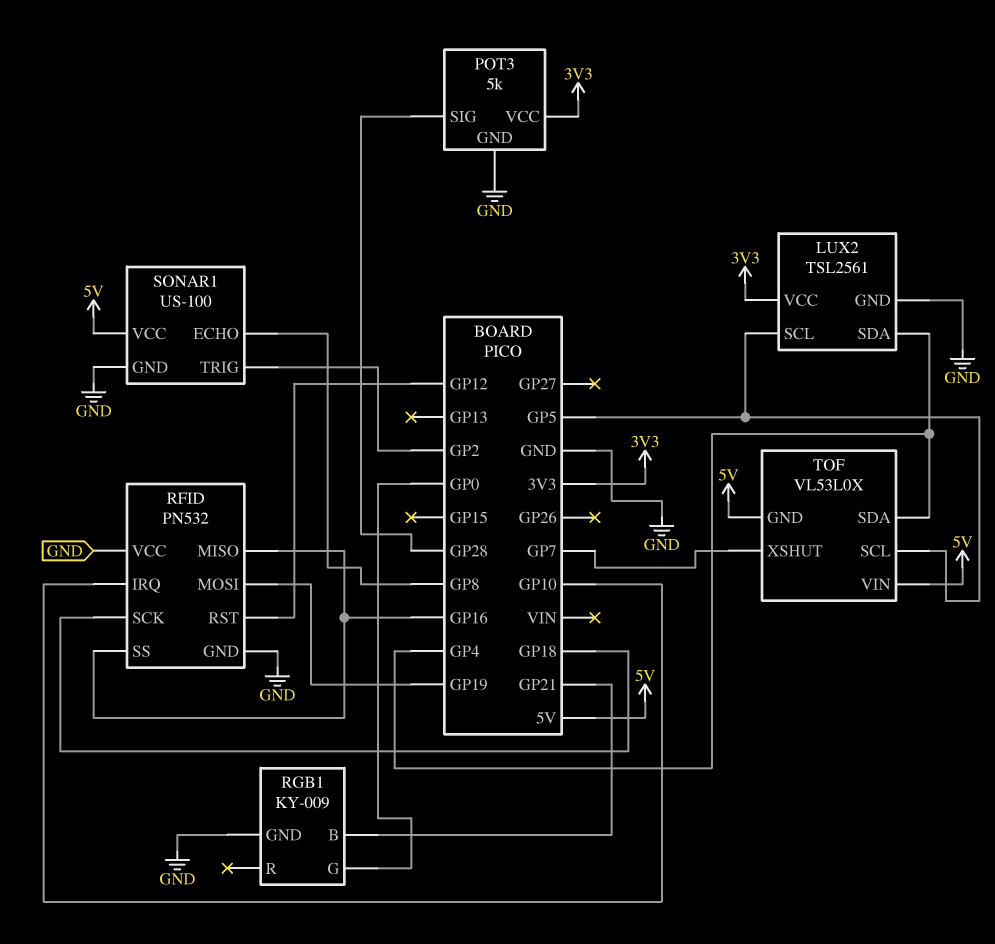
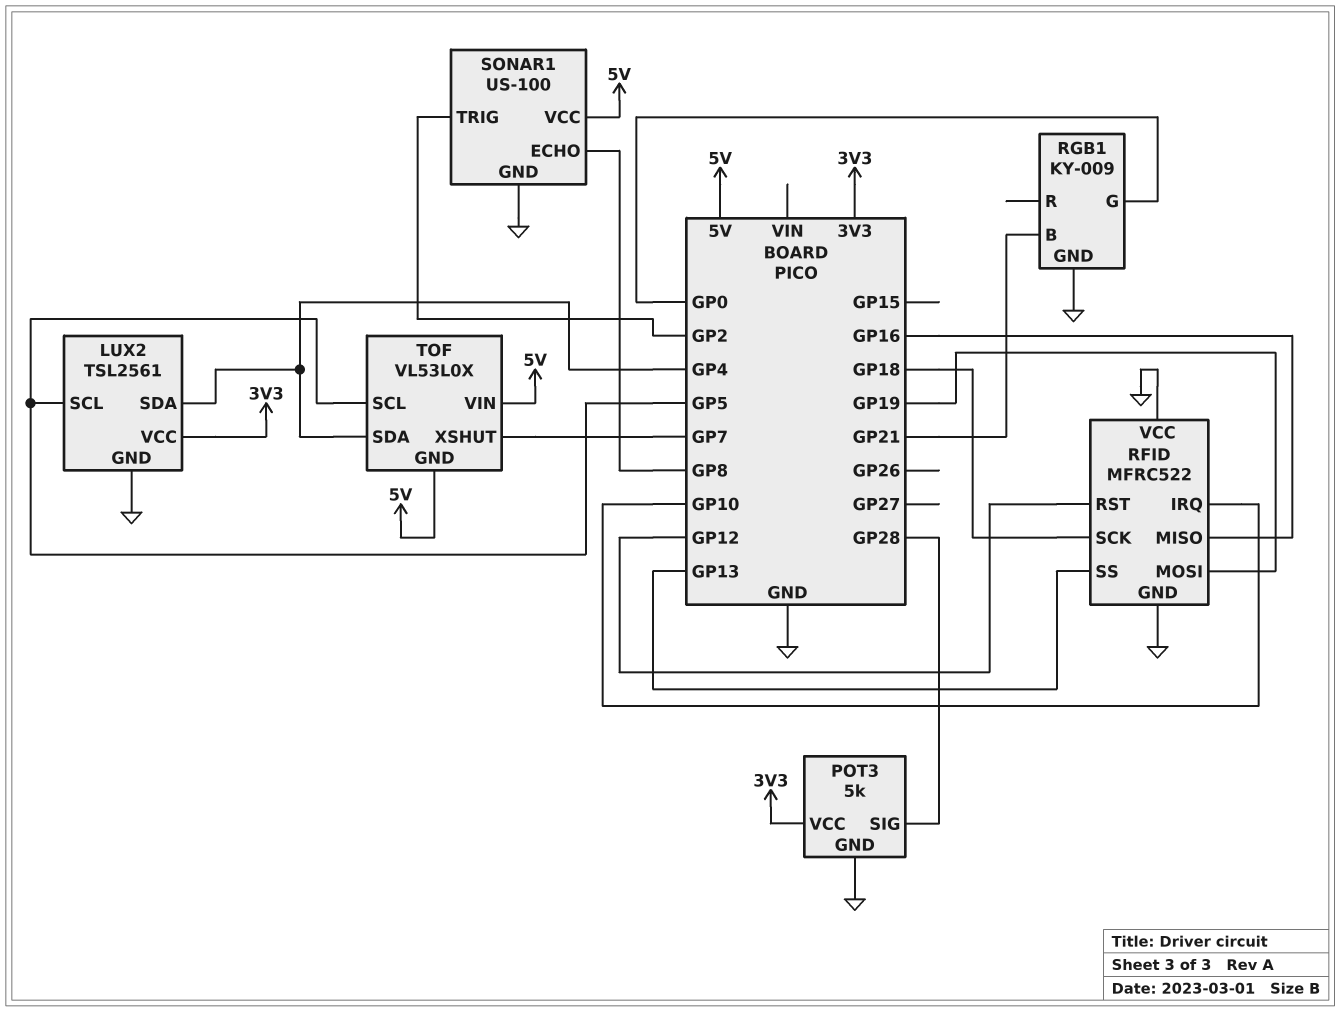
RFID: PN532 -> MFRC522
RFID pin SS: GP16 -> GP13

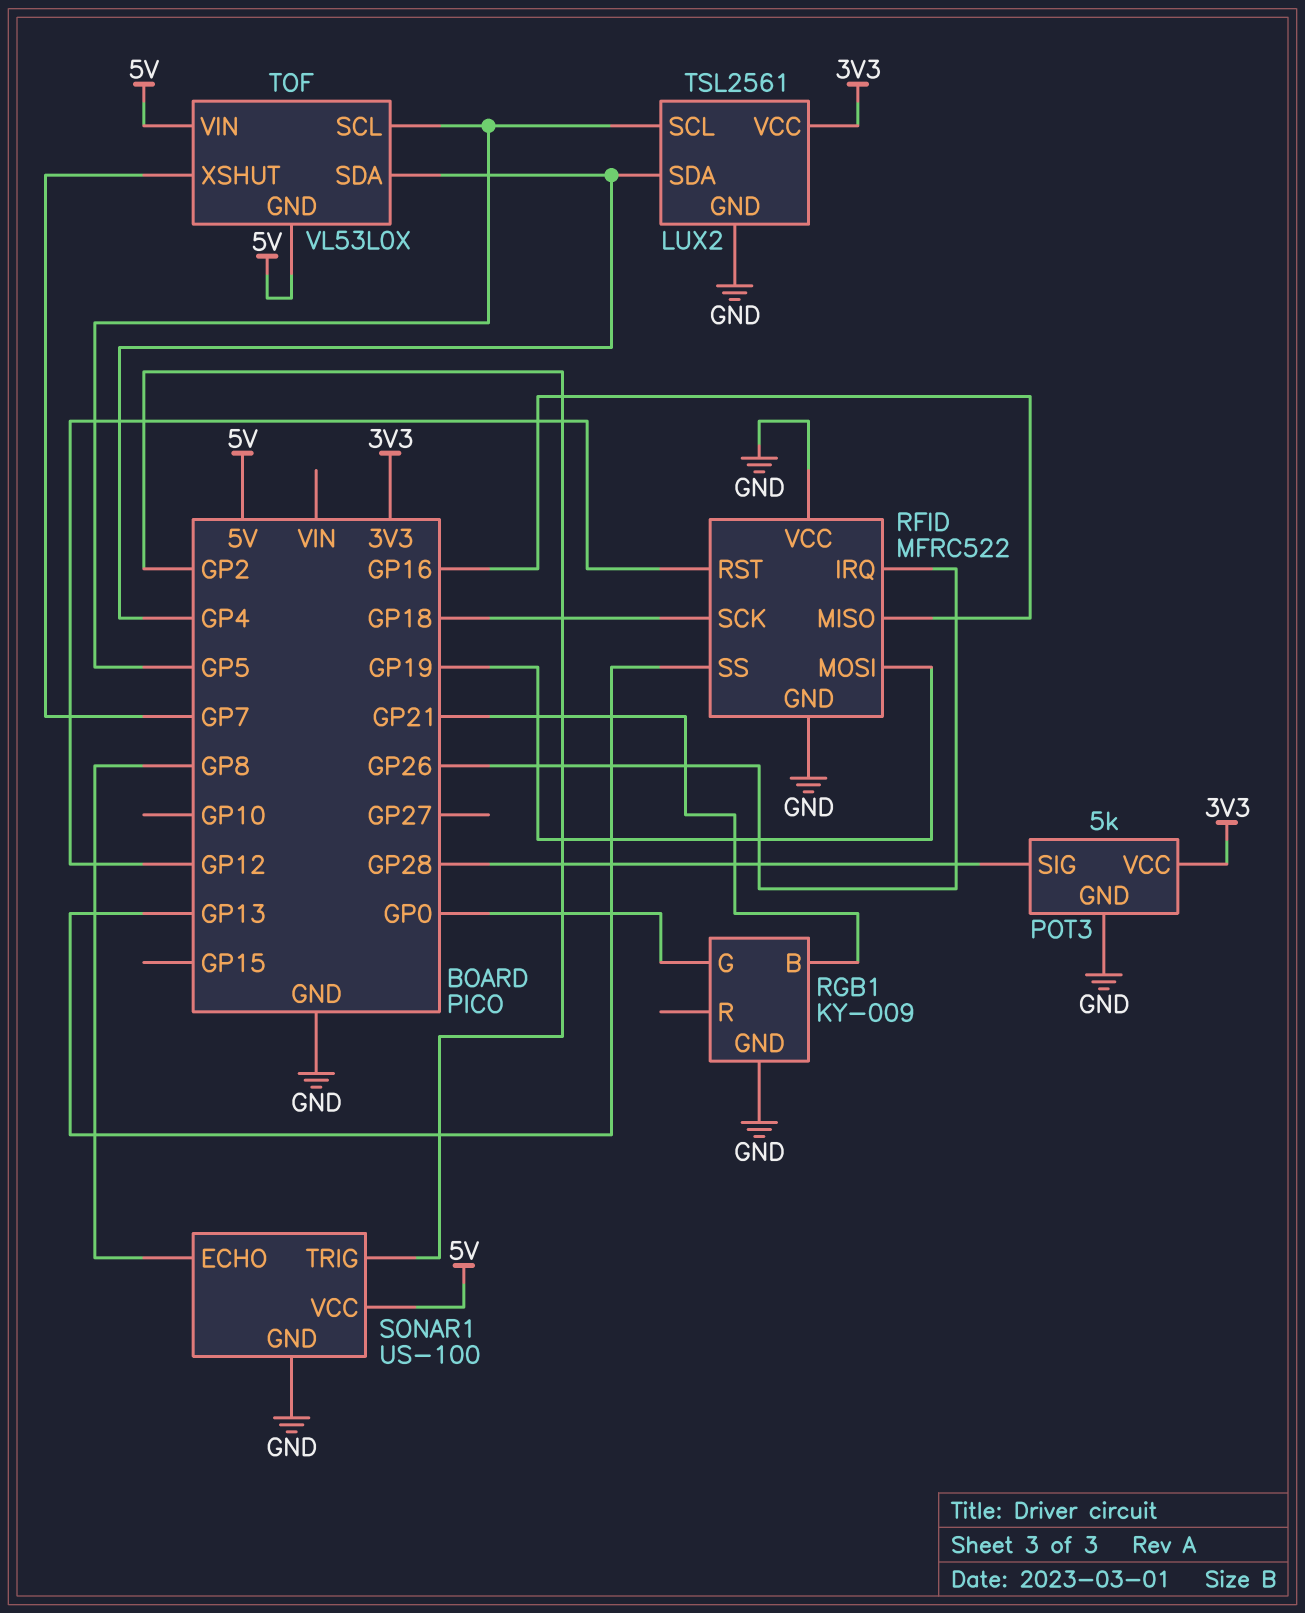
RFID pin IRQ: GP10 -> GP26

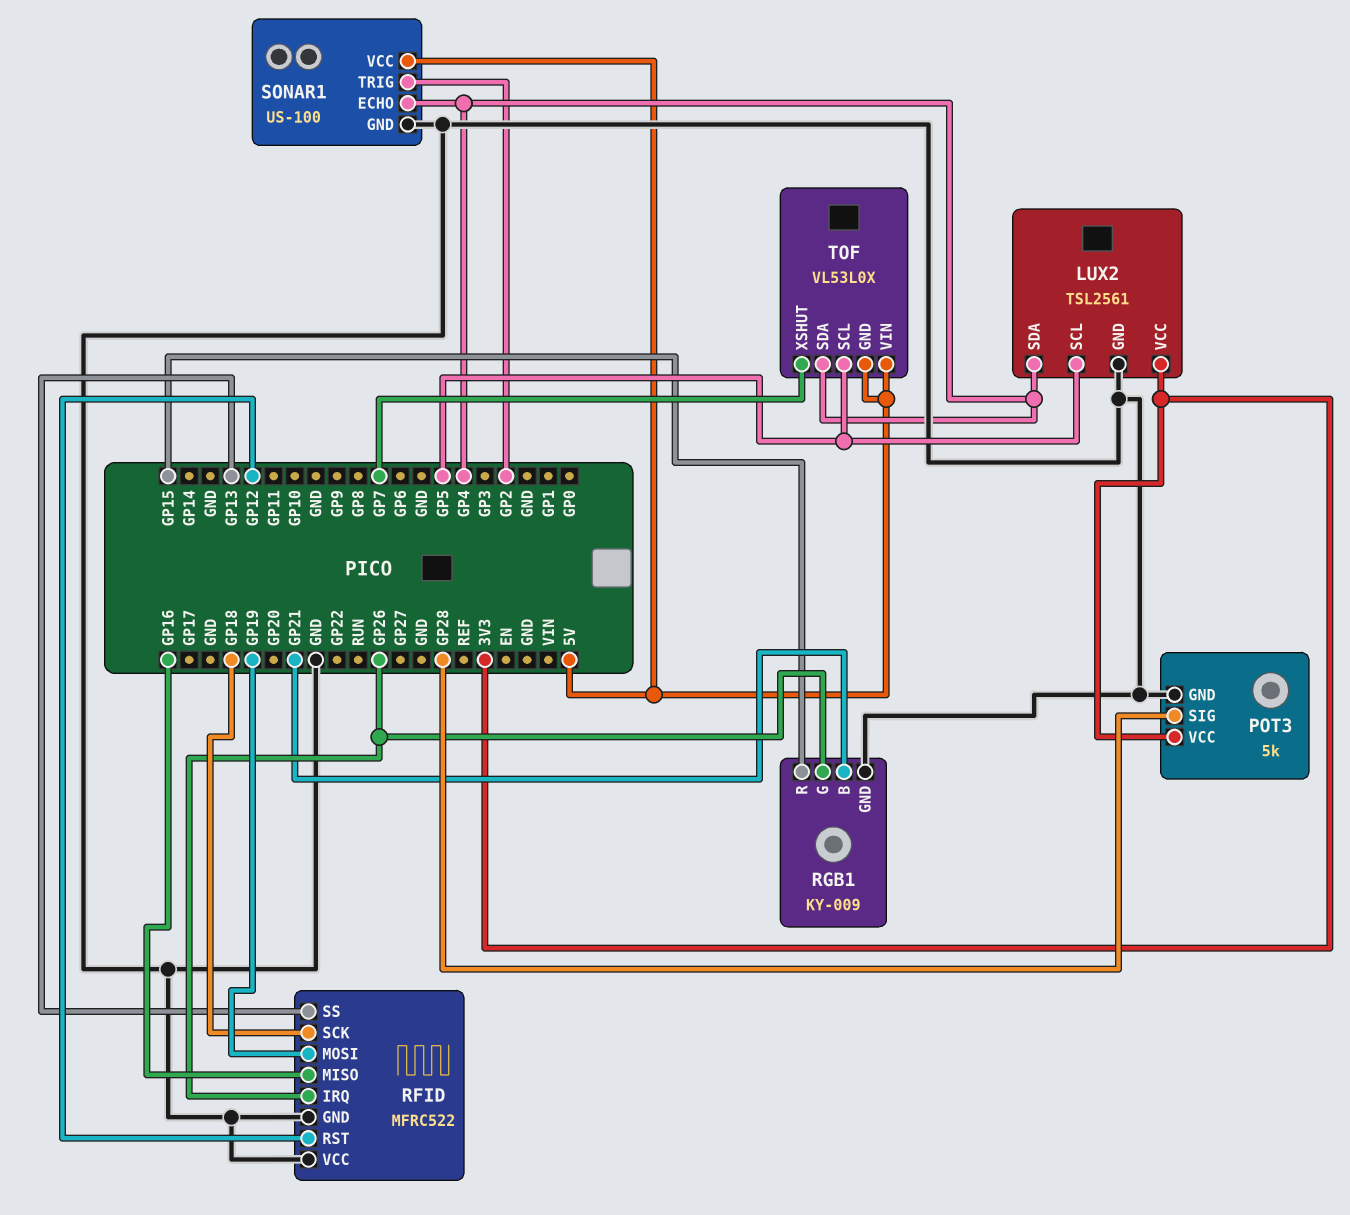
RGB1 pin G: GP0 -> GP26
RGB1 pin R: none -> GP15
SONAR1 pin ECHO: GP8 -> GP4

